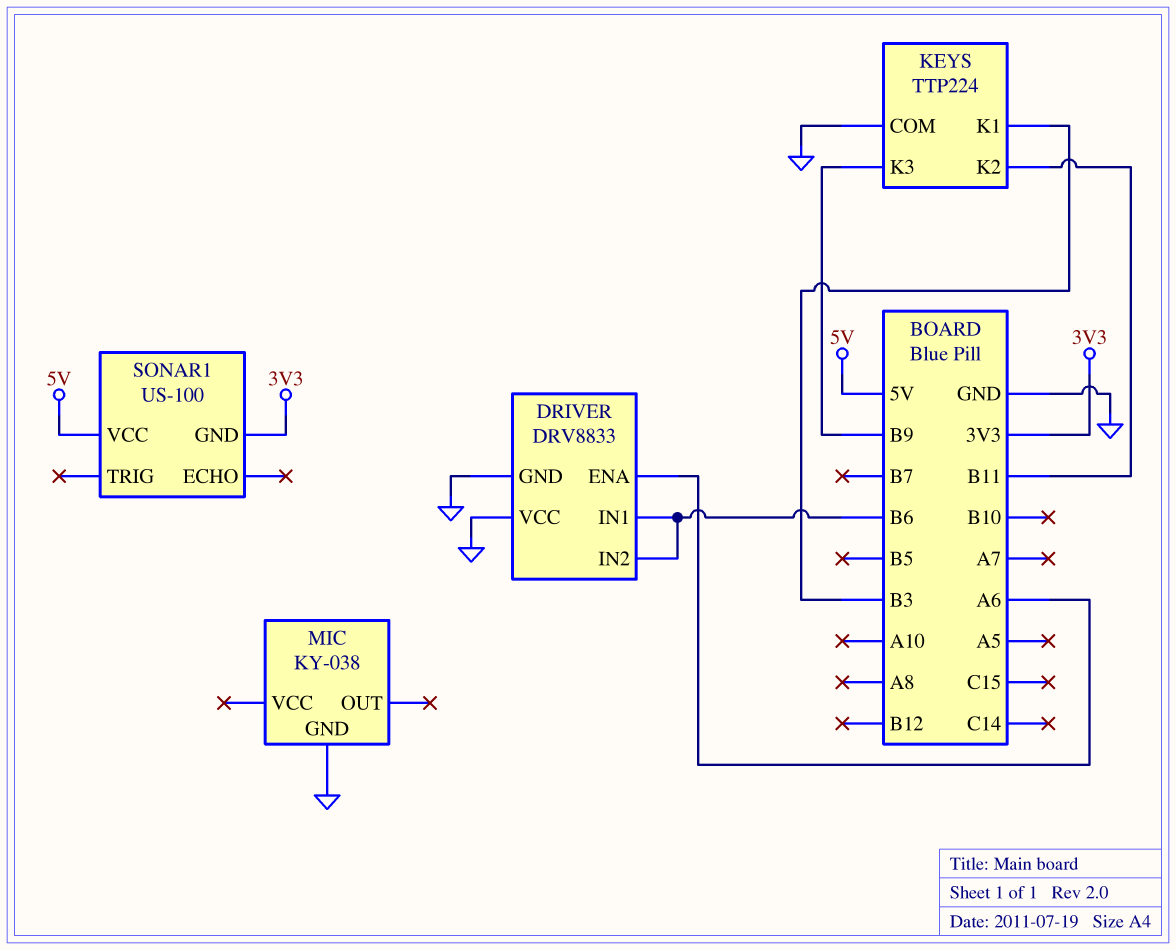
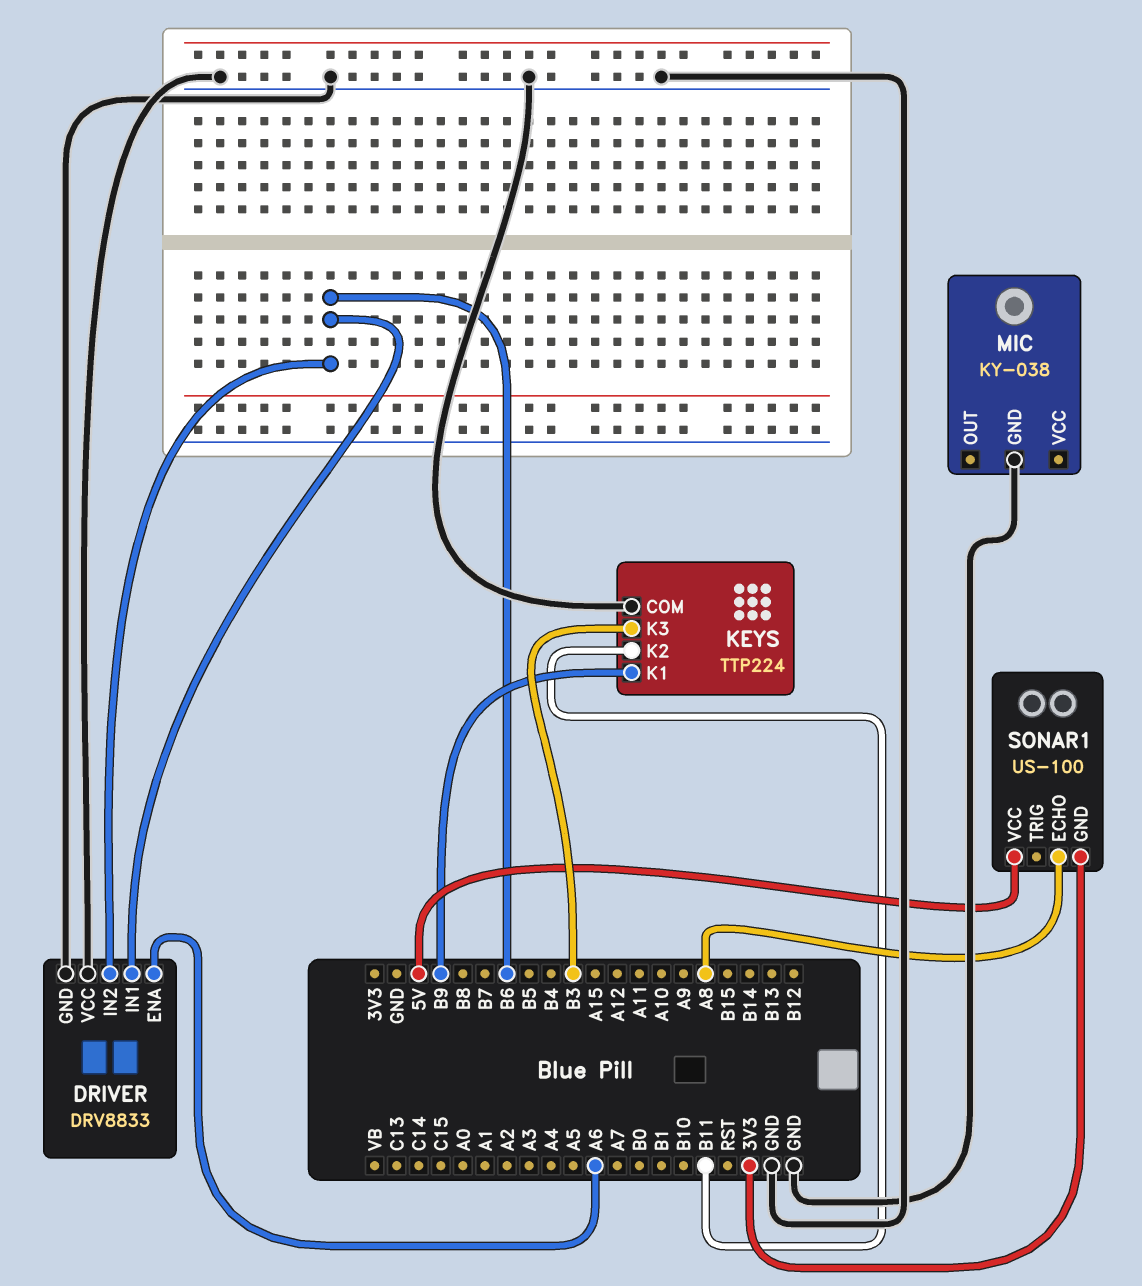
KEYS pin K1: B3 -> B9
KEYS pin K3: B9 -> B3
SONAR1 pin ECHO: none -> A8

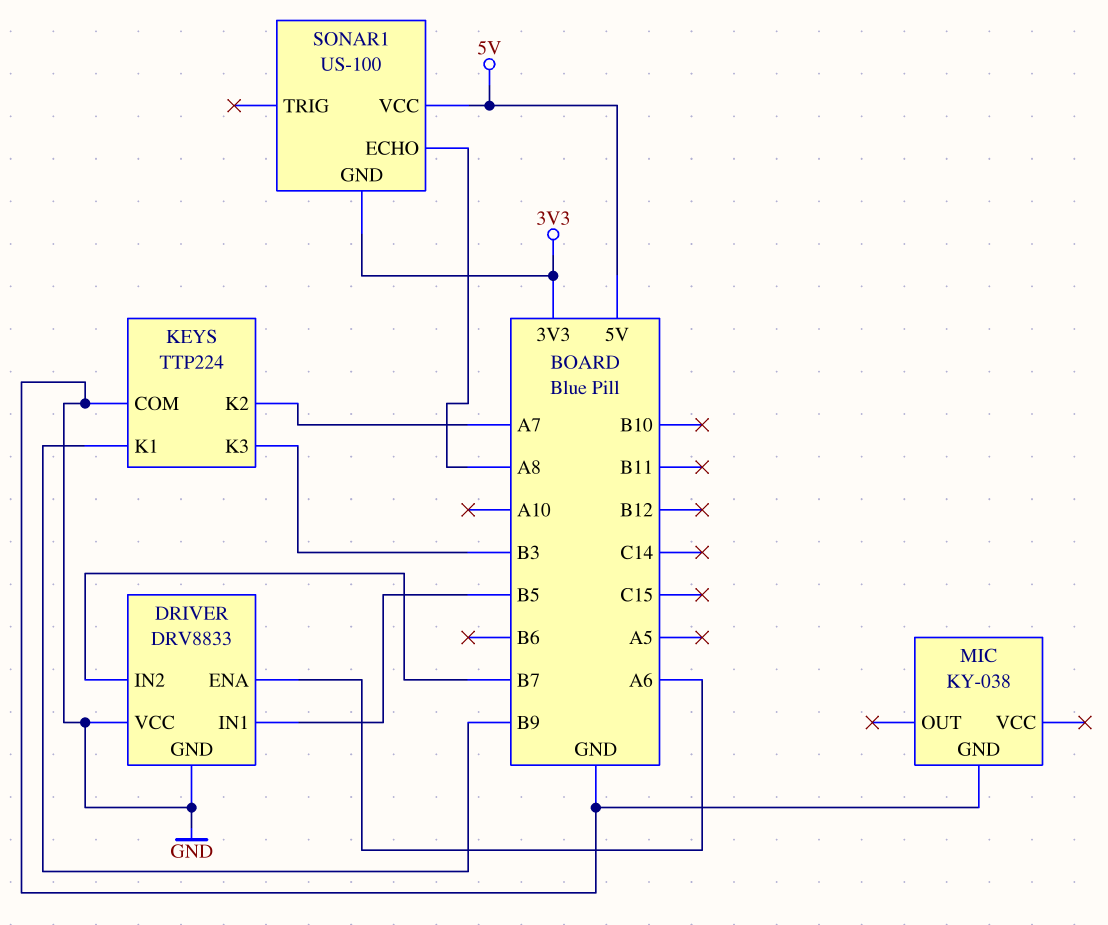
DRIVER pin IN1: B6 -> B5
DRIVER pin IN2: B6 -> B7
KEYS pin K2: B11 -> A7

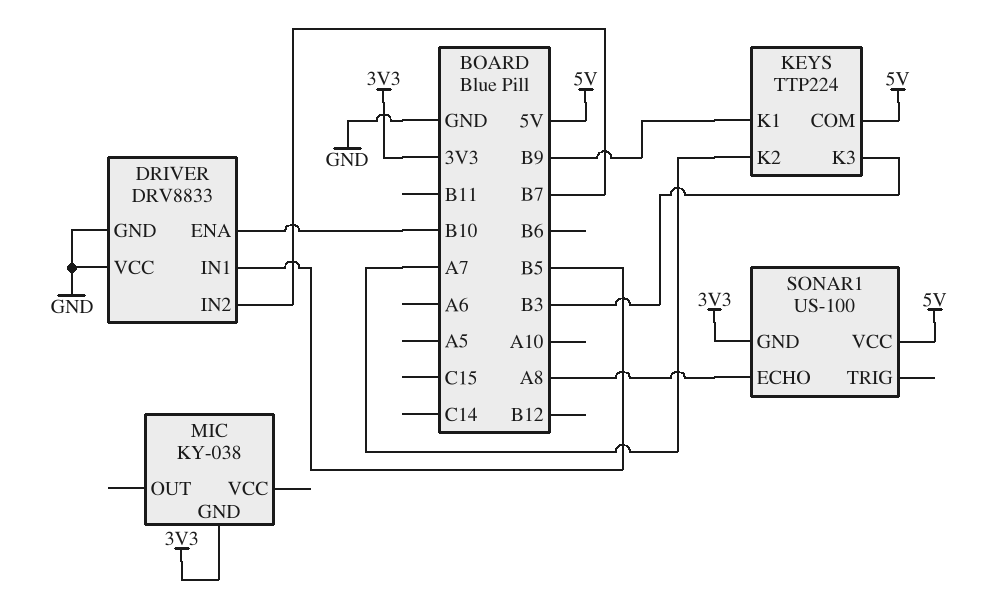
DRIVER pin ENA: A6 -> B10
KEYS pin COM: GND -> 5V
MIC pin GND: GND -> 3V3

